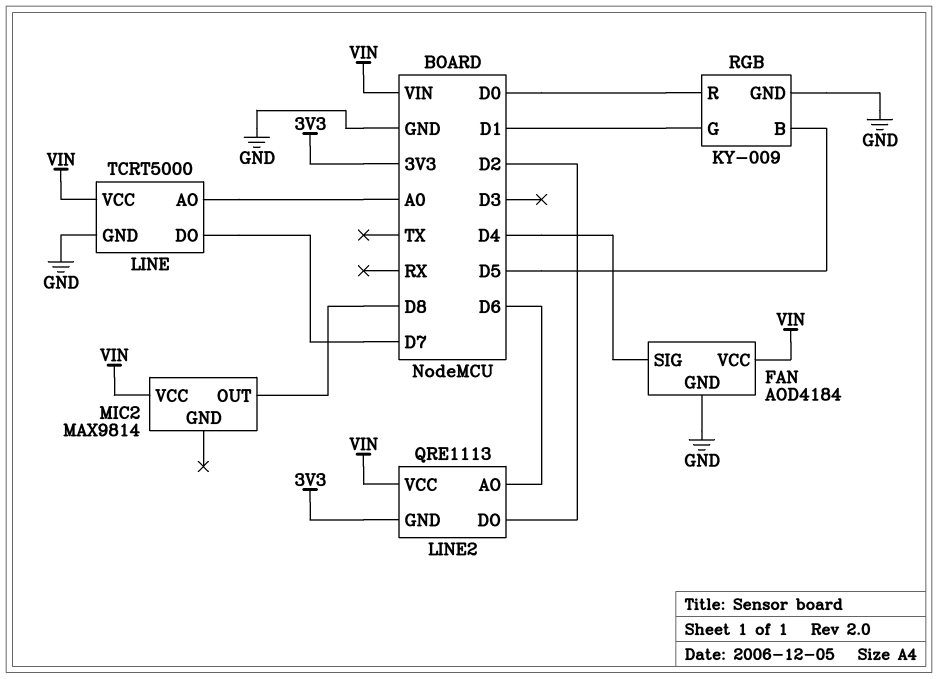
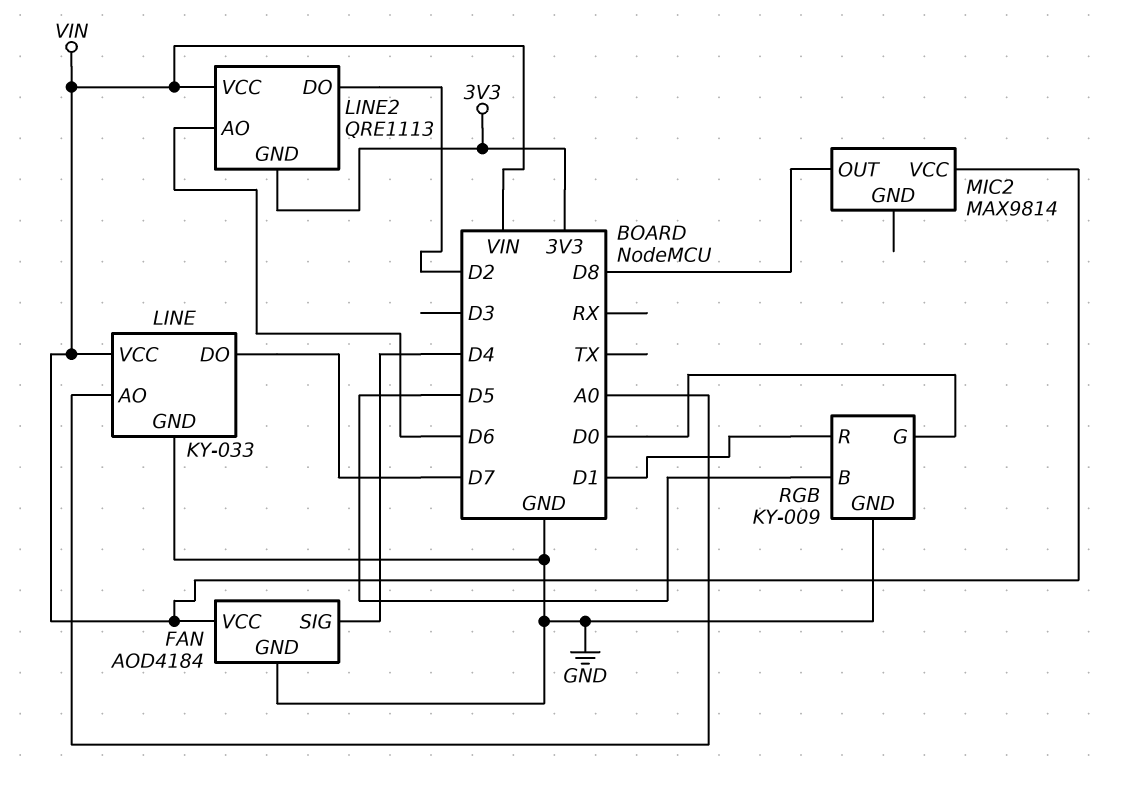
LINE: TCRT5000 -> KY-033
RGB pin G: D1 -> D0
RGB pin R: D0 -> D1

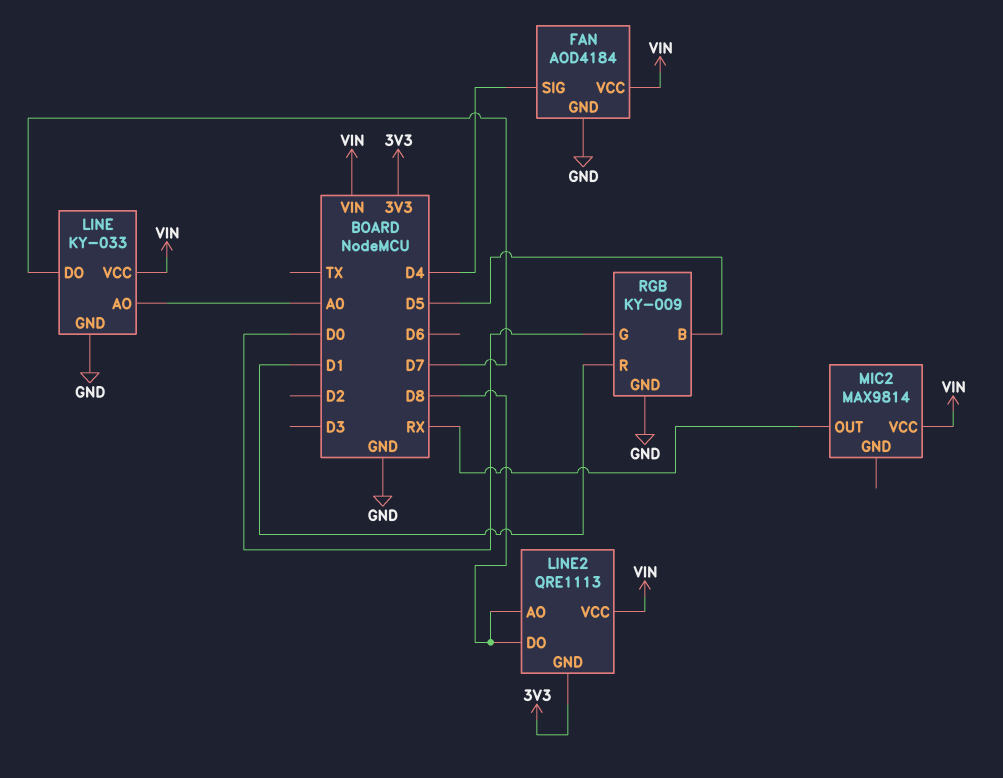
LINE2 pin AO: D6 -> D8
LINE2 pin DO: D2 -> D8
MIC2 pin OUT: D8 -> RX

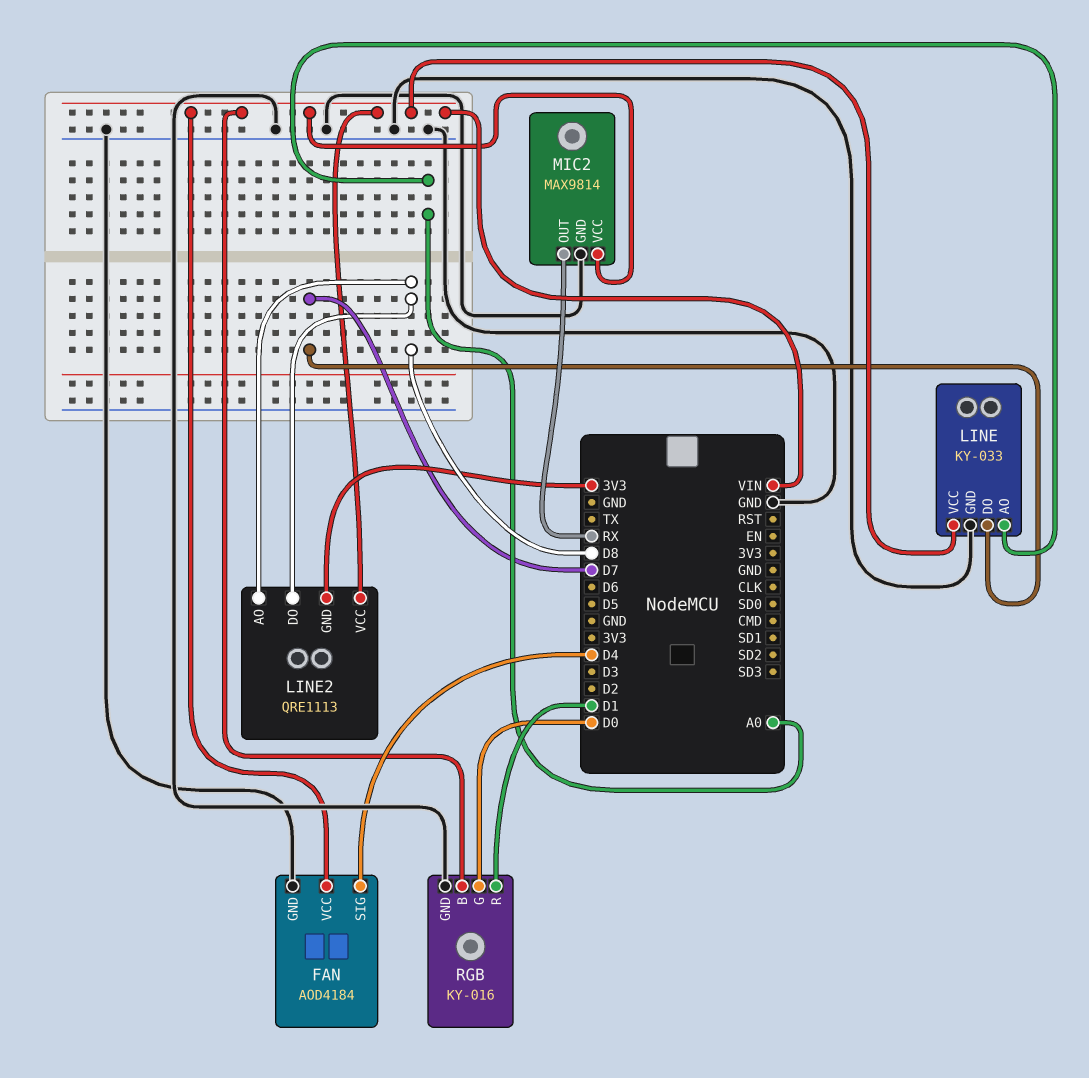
MIC2 pin GND: none -> GND
RGB: KY-009 -> KY-016
RGB pin B: D5 -> VIN

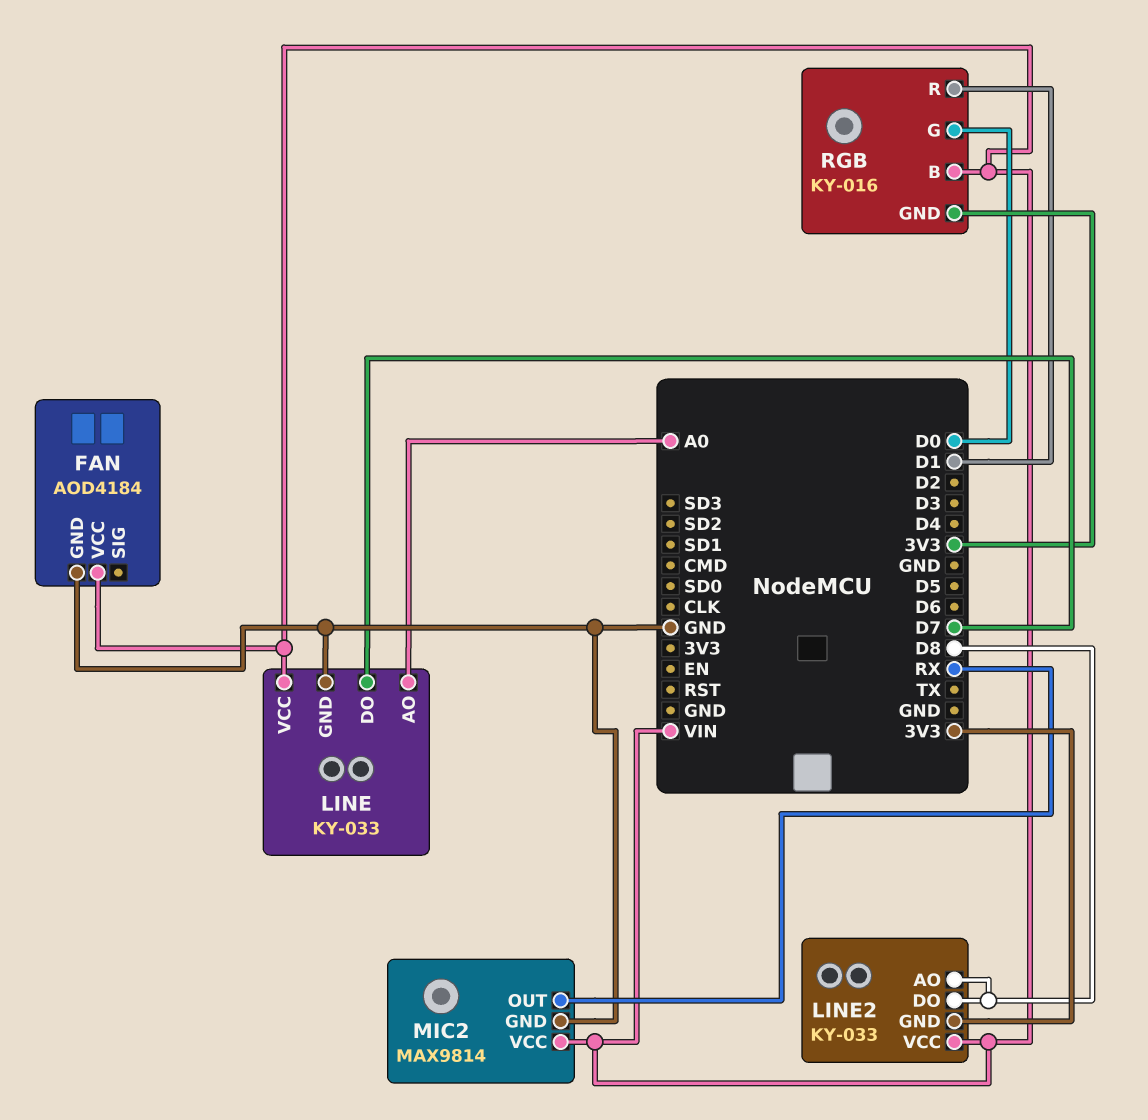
FAN pin SIG: D4 -> none
LINE2: QRE1113 -> KY-033
RGB pin GND: GND -> 3V3

